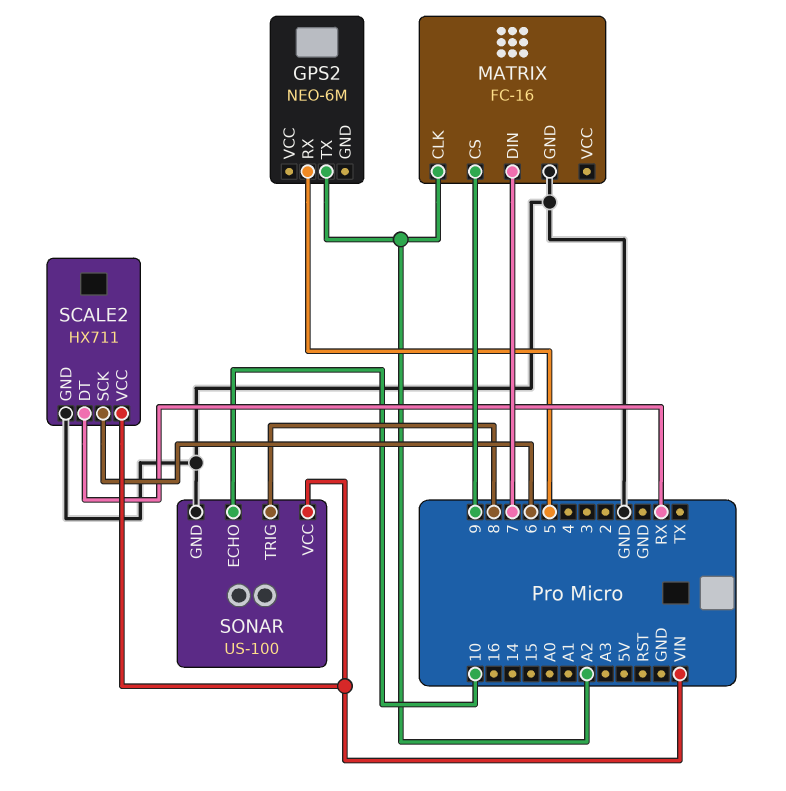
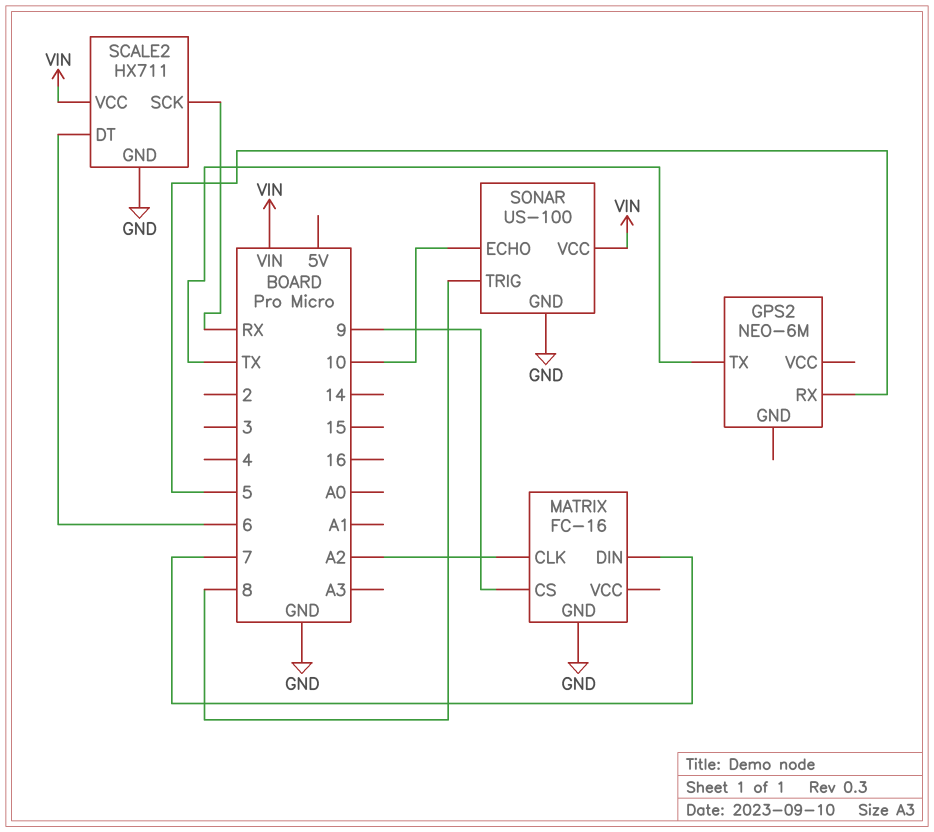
GPS2 pin TX: A2 -> TX
SCALE2 pin DT: RX -> 6
SCALE2 pin SCK: 6 -> RX

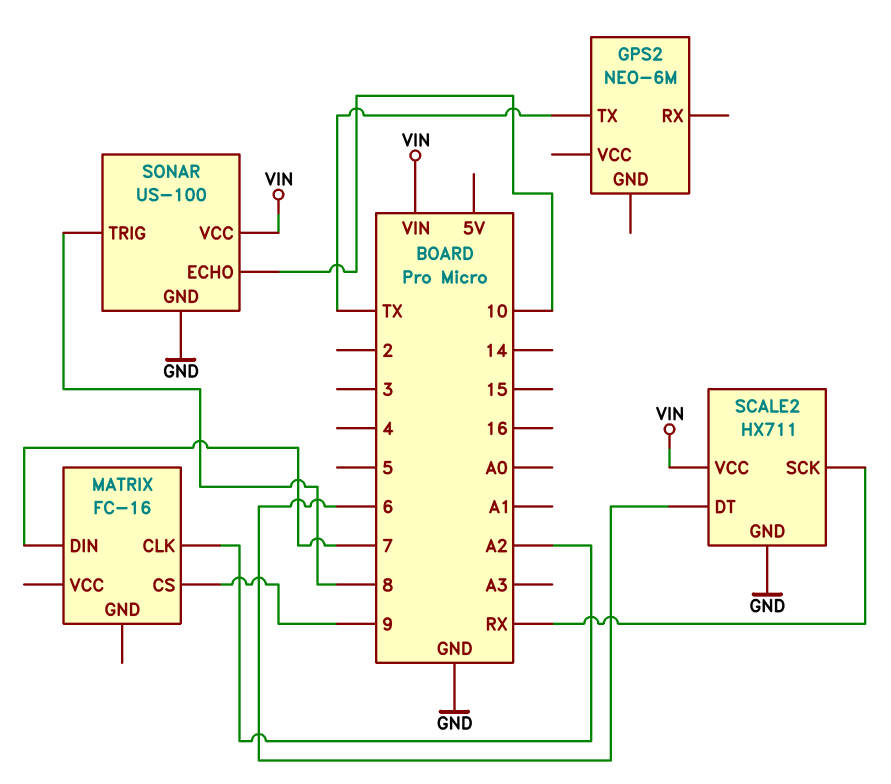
GPS2 pin RX: 5 -> none
MATRIX pin GND: GND -> none

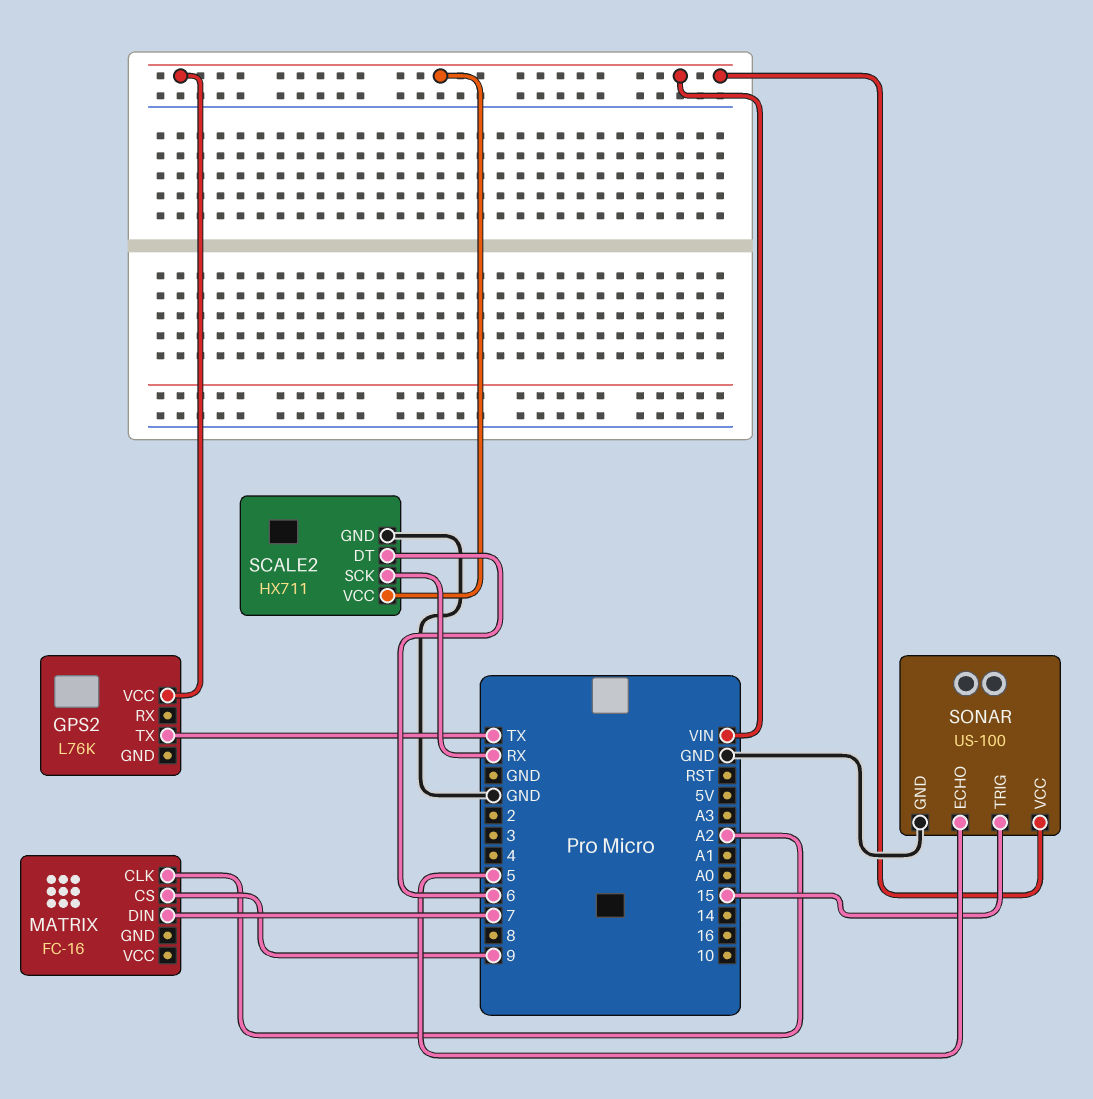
GPS2: NEO-6M -> L76K
GPS2 pin VCC: none -> VIN
SONAR pin ECHO: 10 -> 5
SONAR pin TRIG: 8 -> 15

